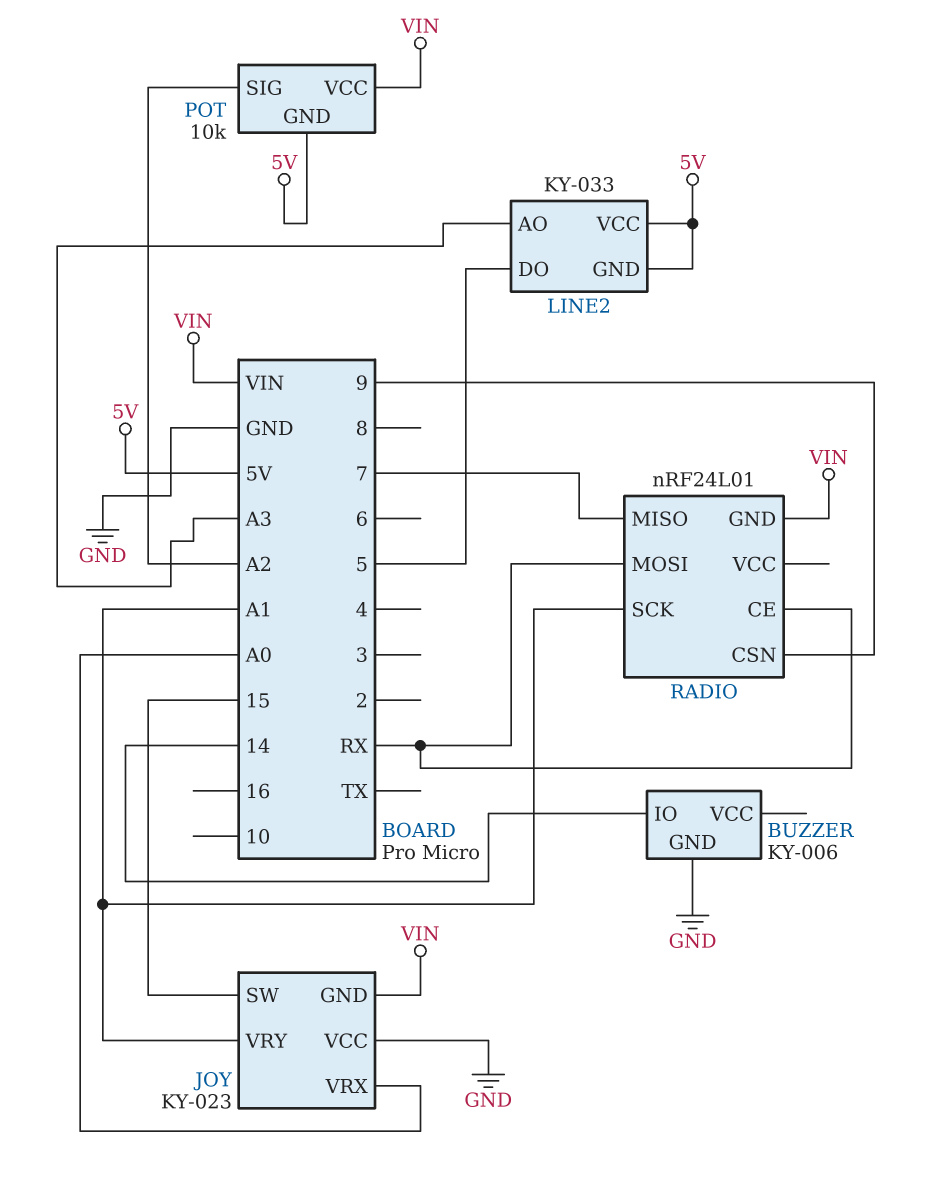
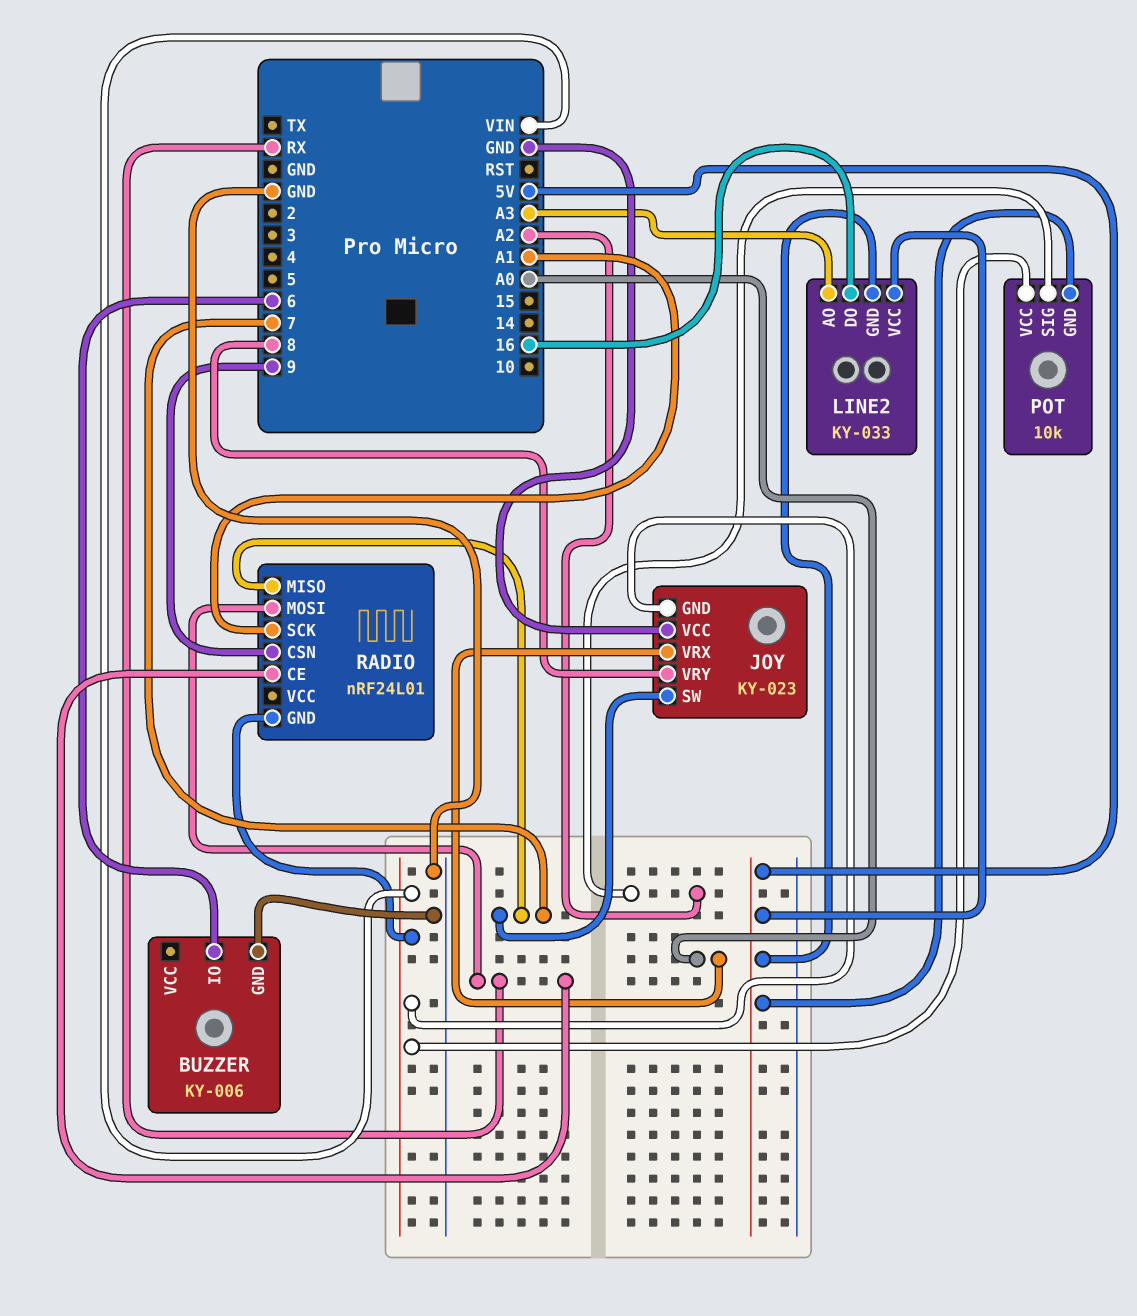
BUZZER pin IO: 14 -> 6
JOY pin SW: 15 -> 7
JOY pin VRY: A1 -> 8
LINE2 pin DO: 5 -> 16

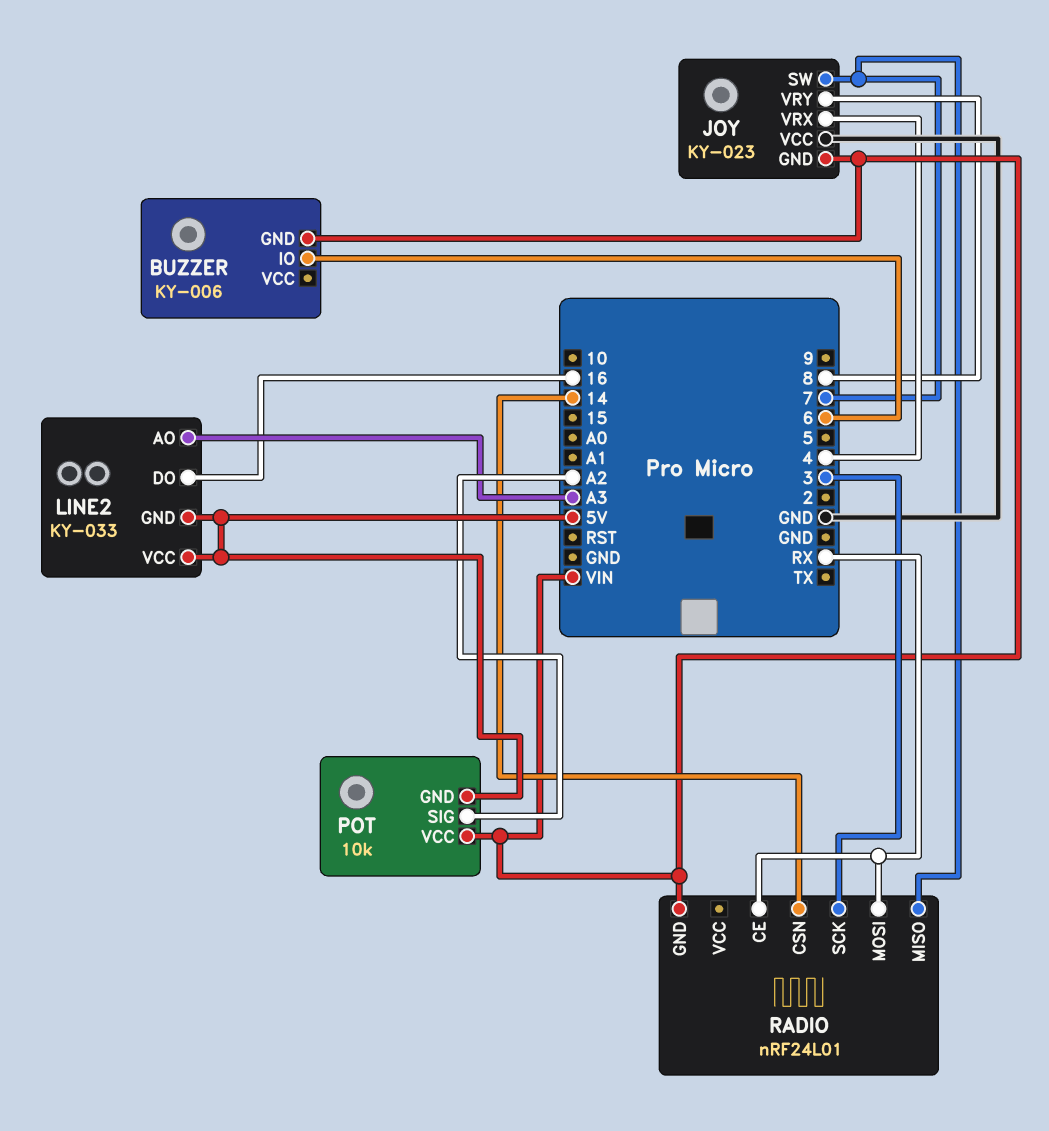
BUZZER pin GND: GND -> VIN
JOY pin VRX: A0 -> 4
RADIO pin CSN: 9 -> 14
RADIO pin SCK: A1 -> 3

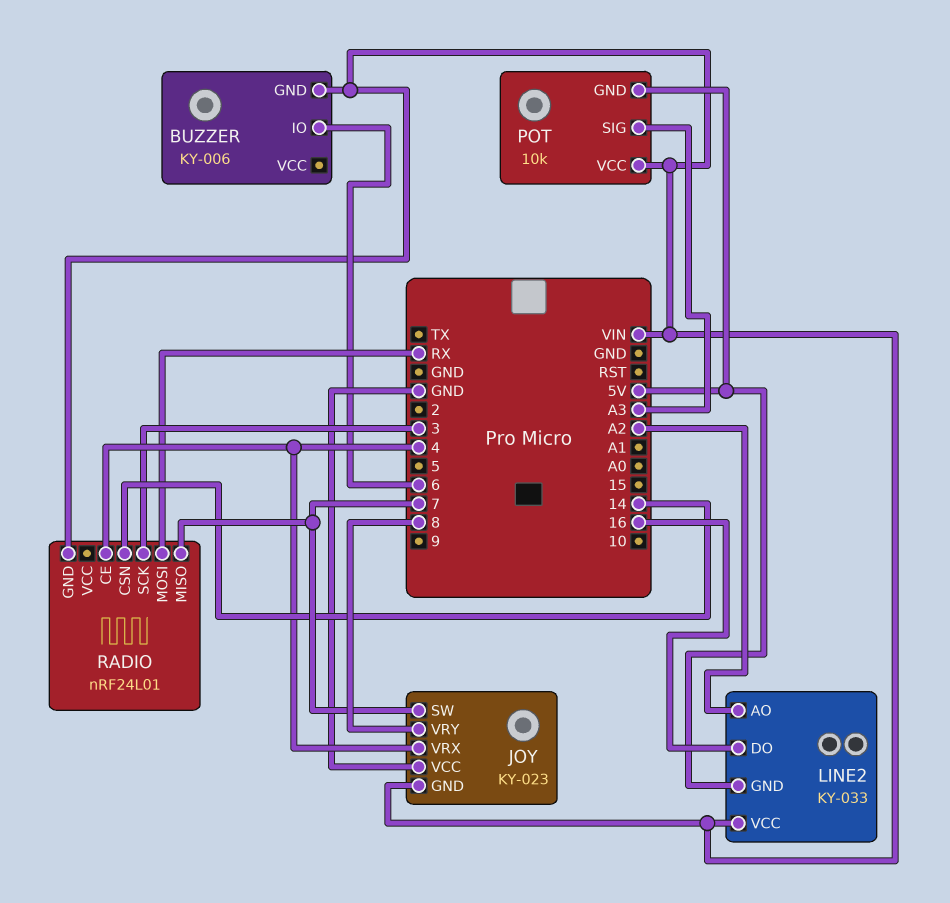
LINE2 pin AO: A3 -> A2
LINE2 pin VCC: 5V -> VIN
POT pin SIG: A2 -> A3
RADIO pin CE: RX -> 4

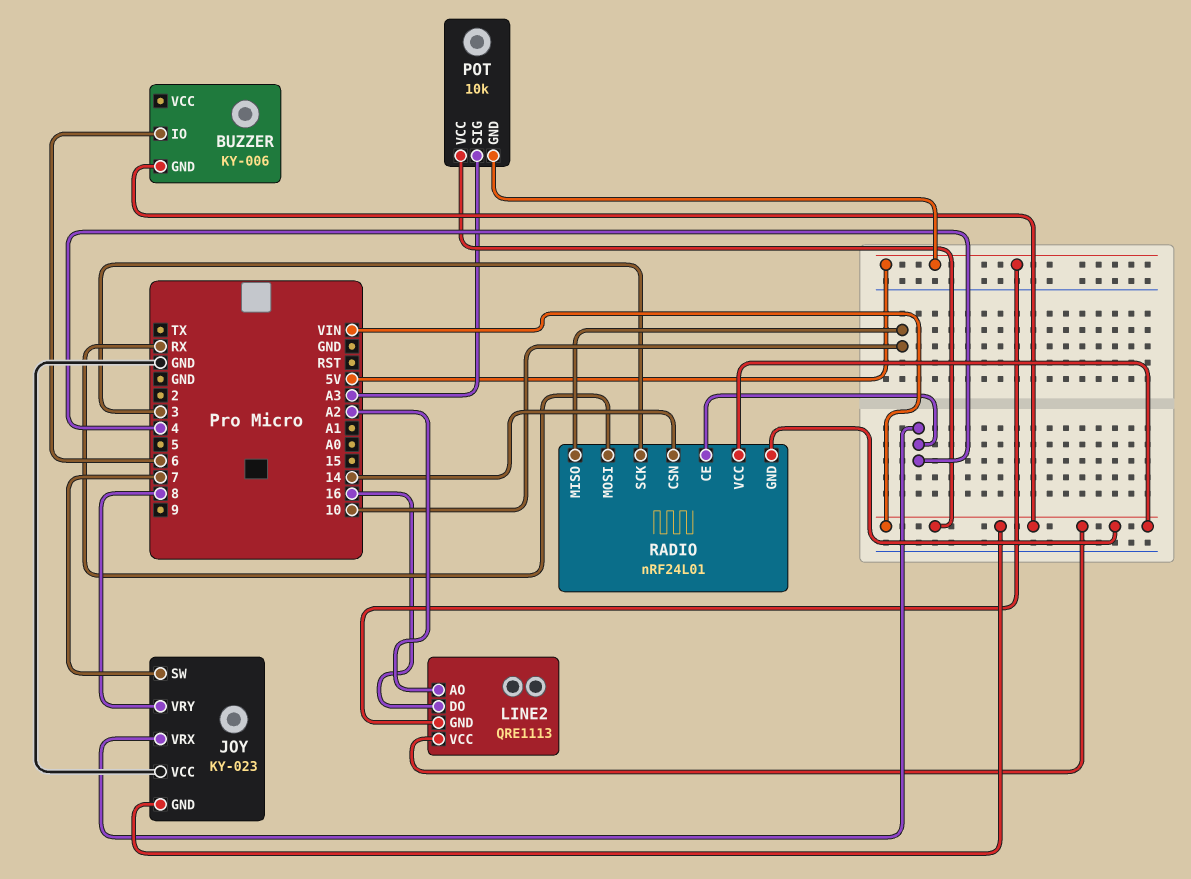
LINE2: KY-033 -> QRE1113
RADIO pin MISO: 7 -> 10
RADIO pin VCC: none -> VIN

